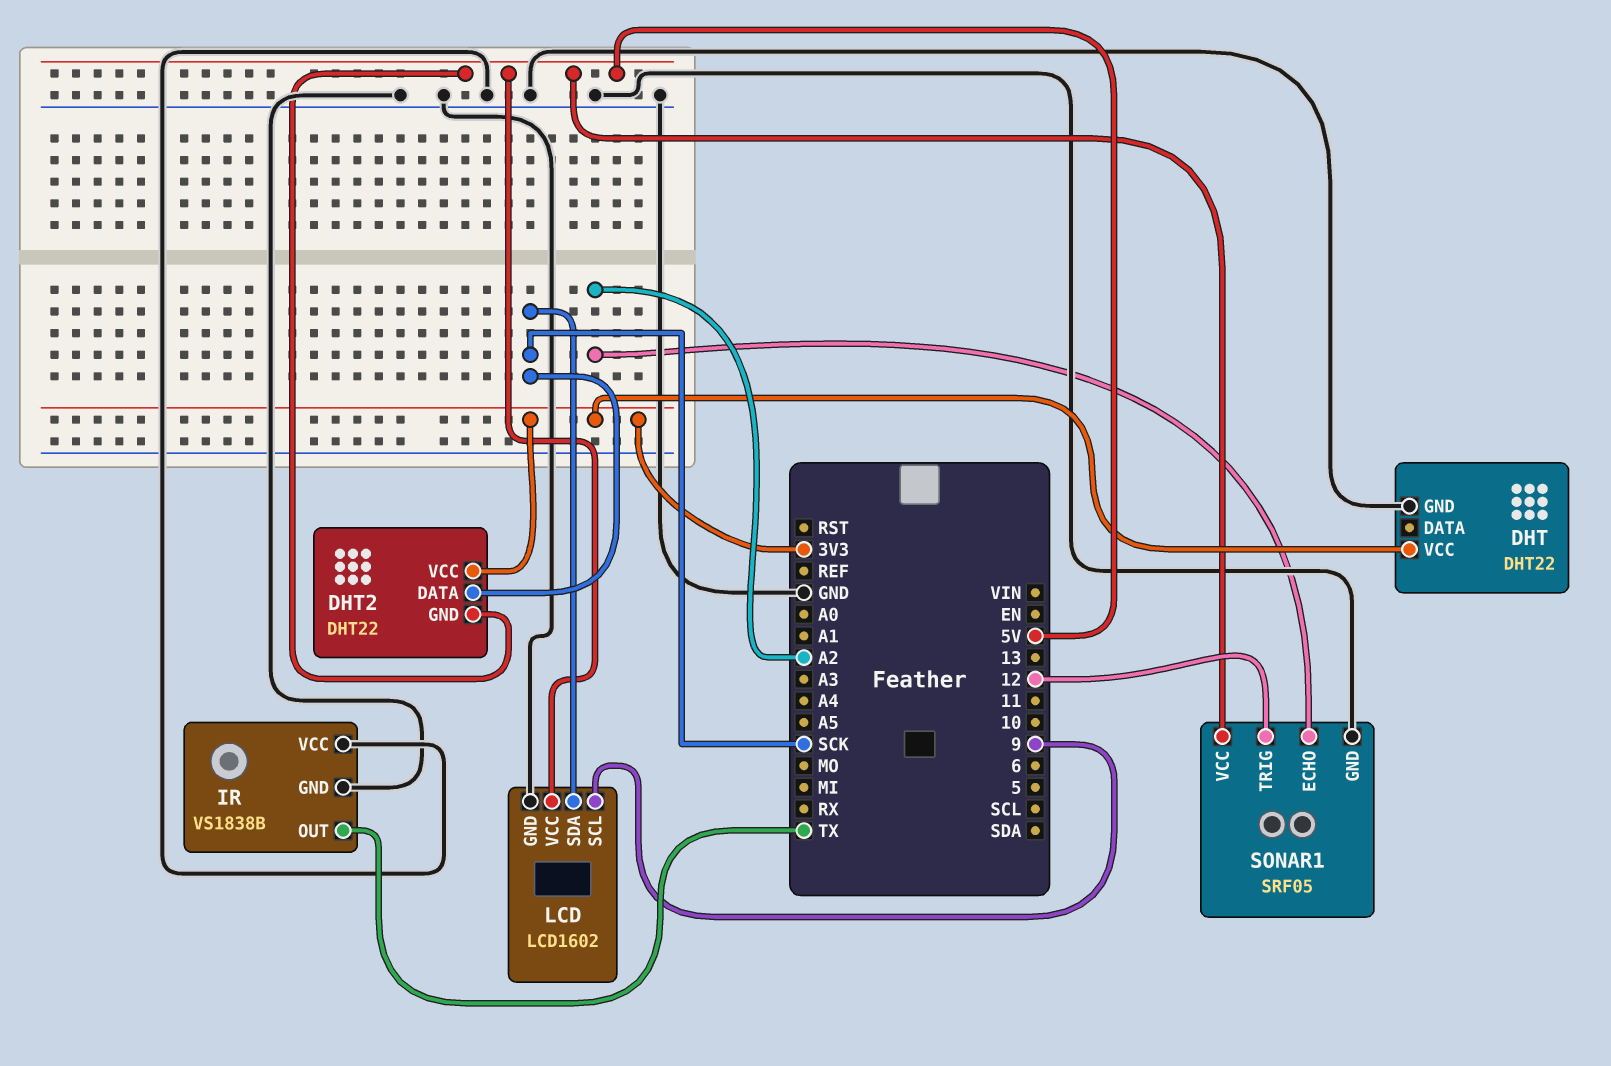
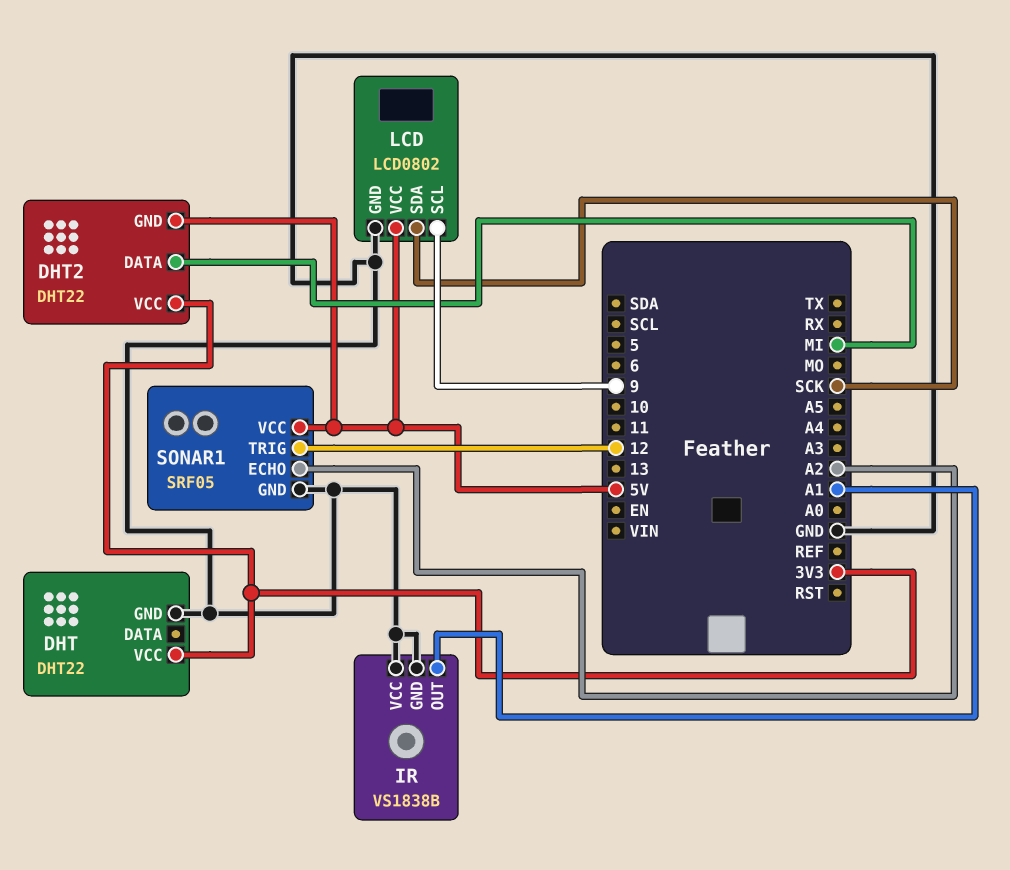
DHT2 pin DATA: SCK -> MI
IR pin OUT: TX -> A1
LCD: LCD1602 -> LCD0802

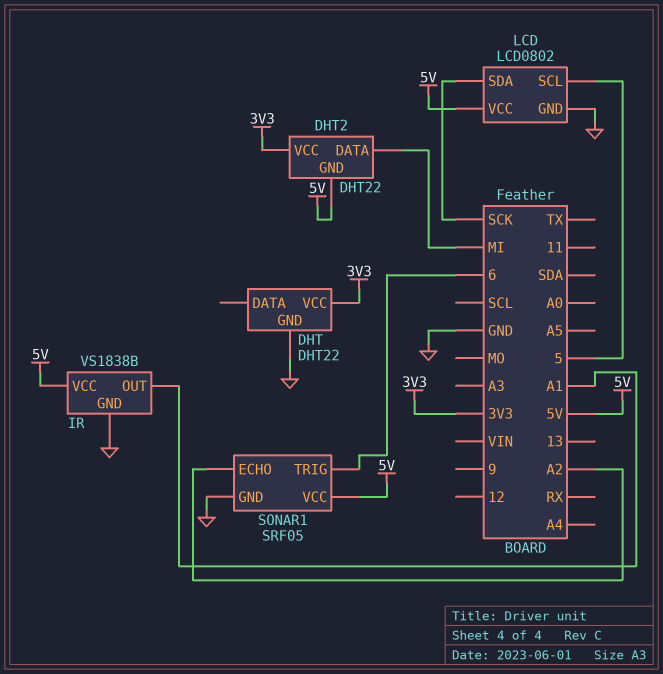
IR pin VCC: GND -> 5V
LCD pin SCL: 9 -> 5
SONAR1 pin TRIG: 12 -> 6

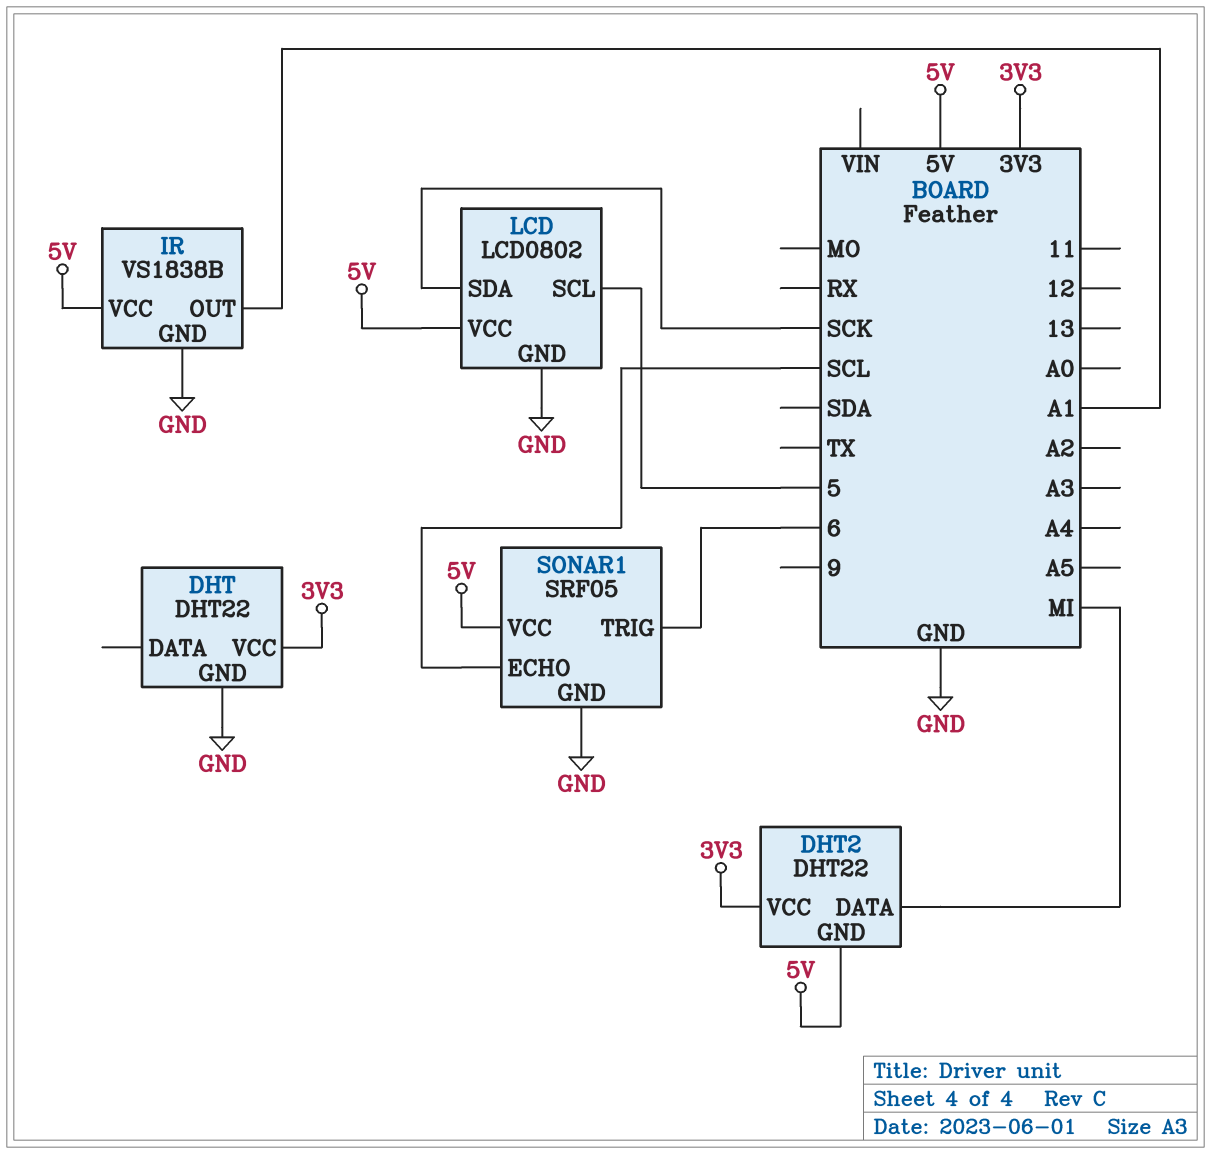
SONAR1 pin ECHO: A2 -> SCL

